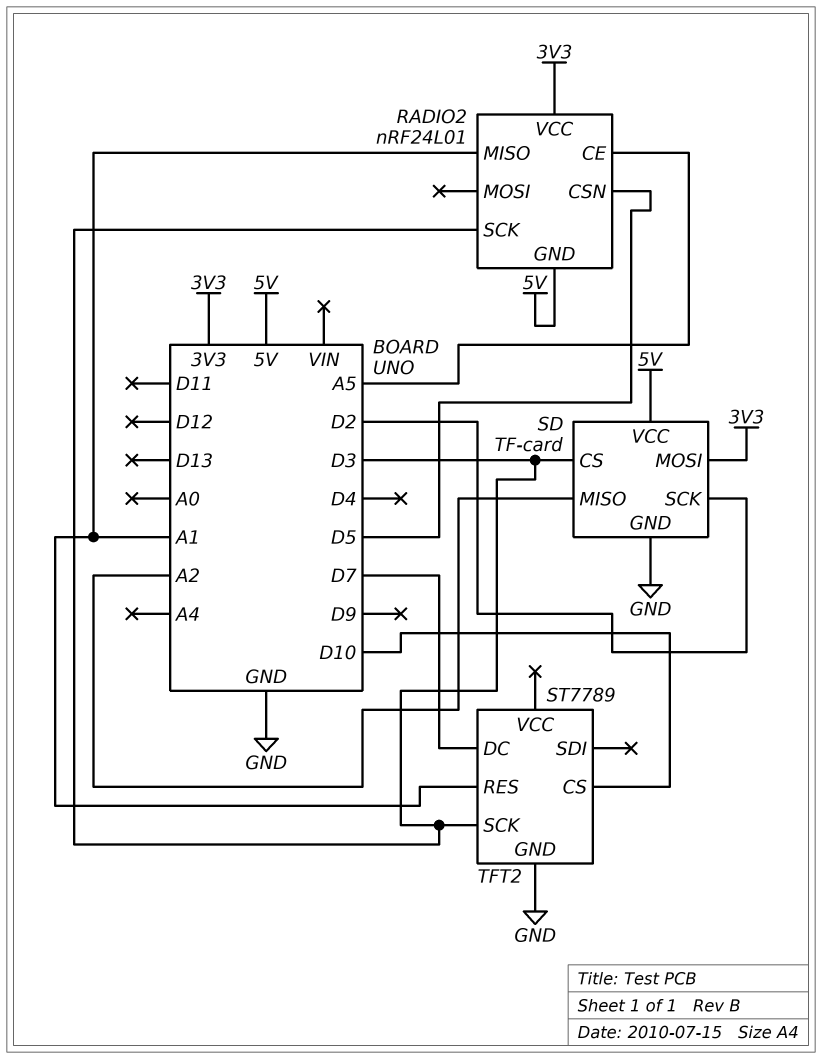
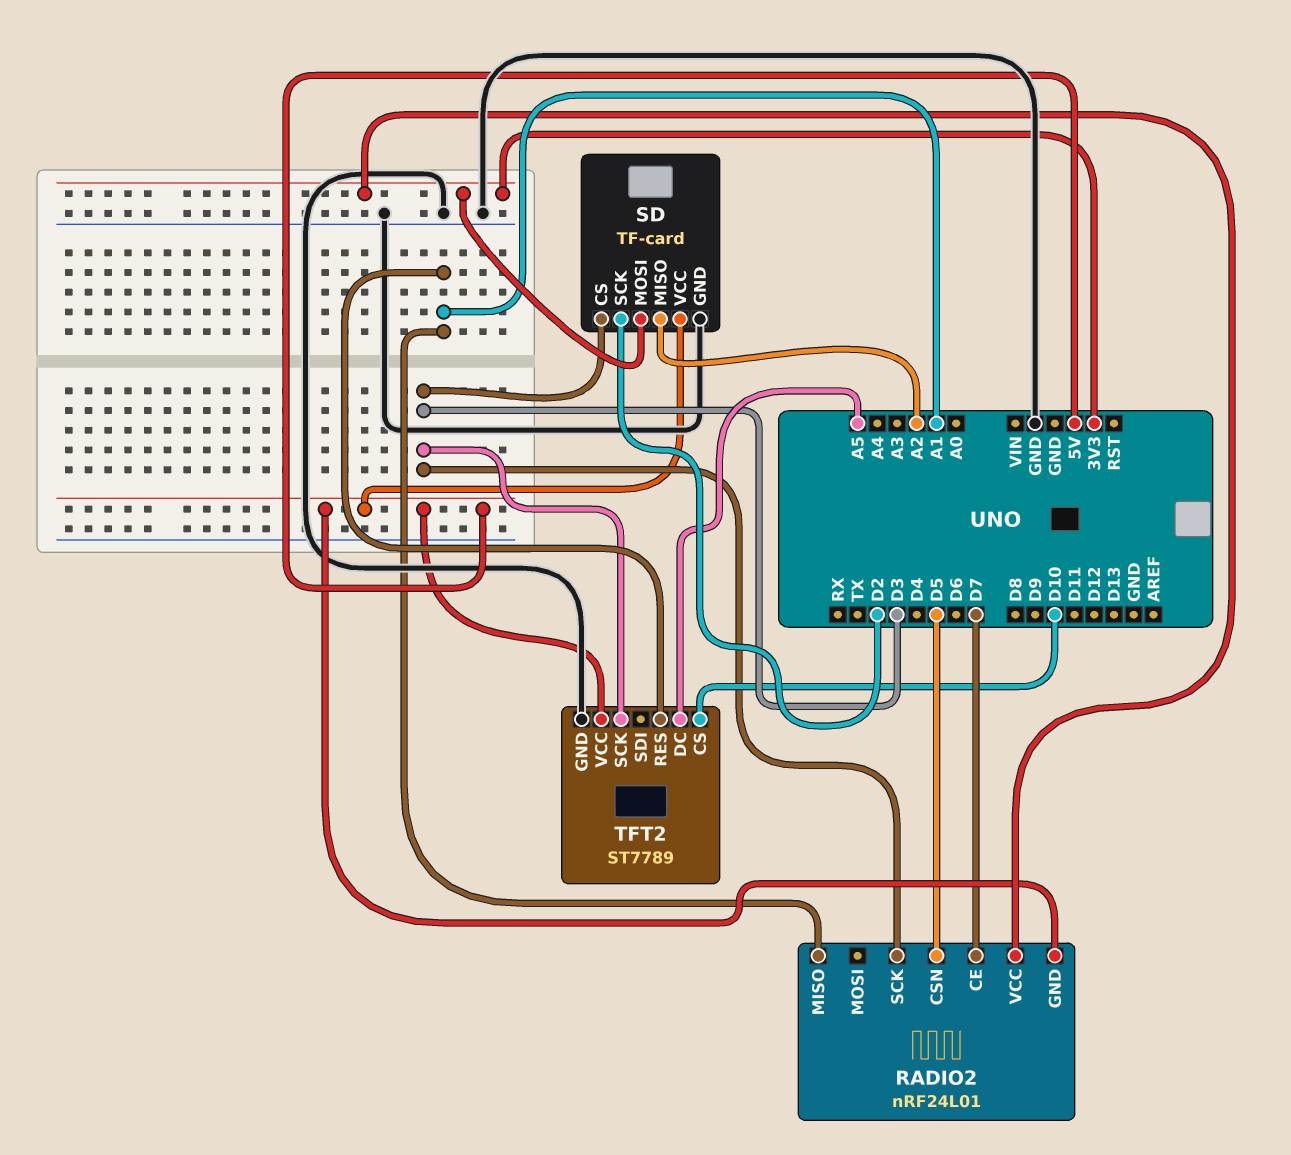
RADIO2 pin CE: A5 -> D7
TFT2 pin DC: D7 -> A5
TFT2 pin VCC: none -> 5V

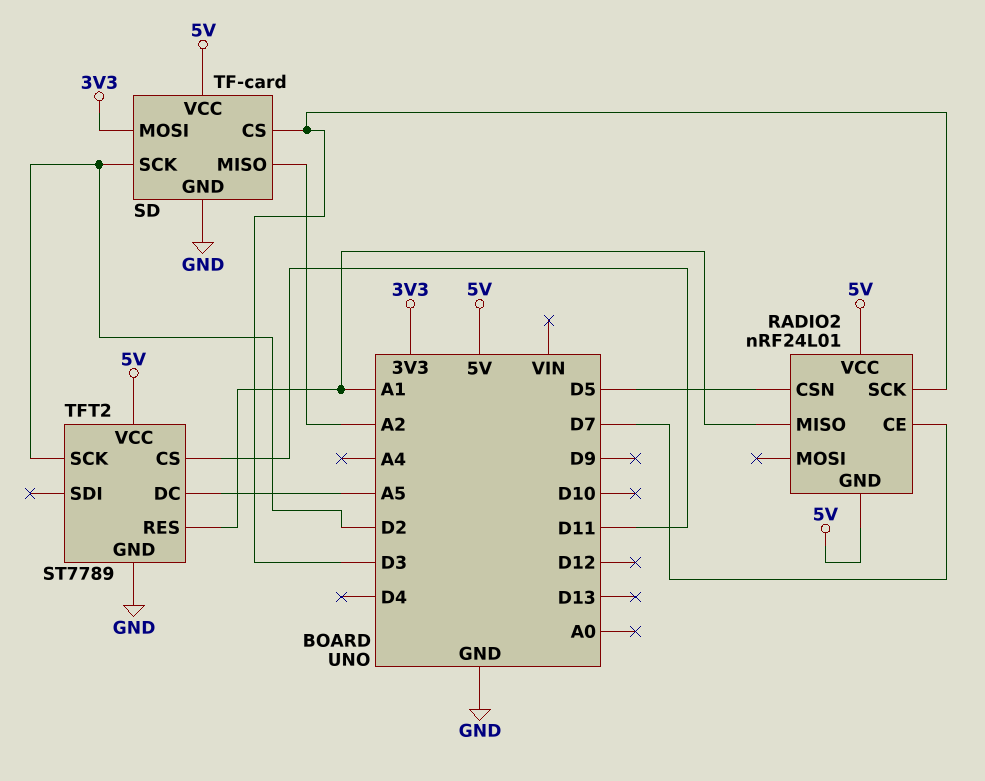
RADIO2 pin VCC: 3V3 -> 5V
TFT2 pin CS: D10 -> D11
TFT2 pin SCK: D3 -> D2

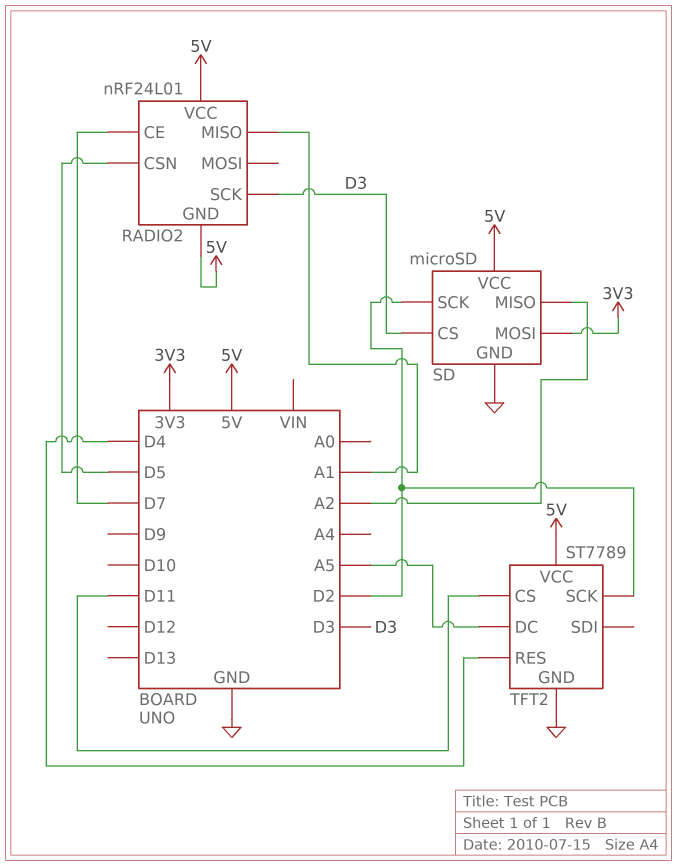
SD: TF-card -> microSD
TFT2 pin RES: A1 -> D4

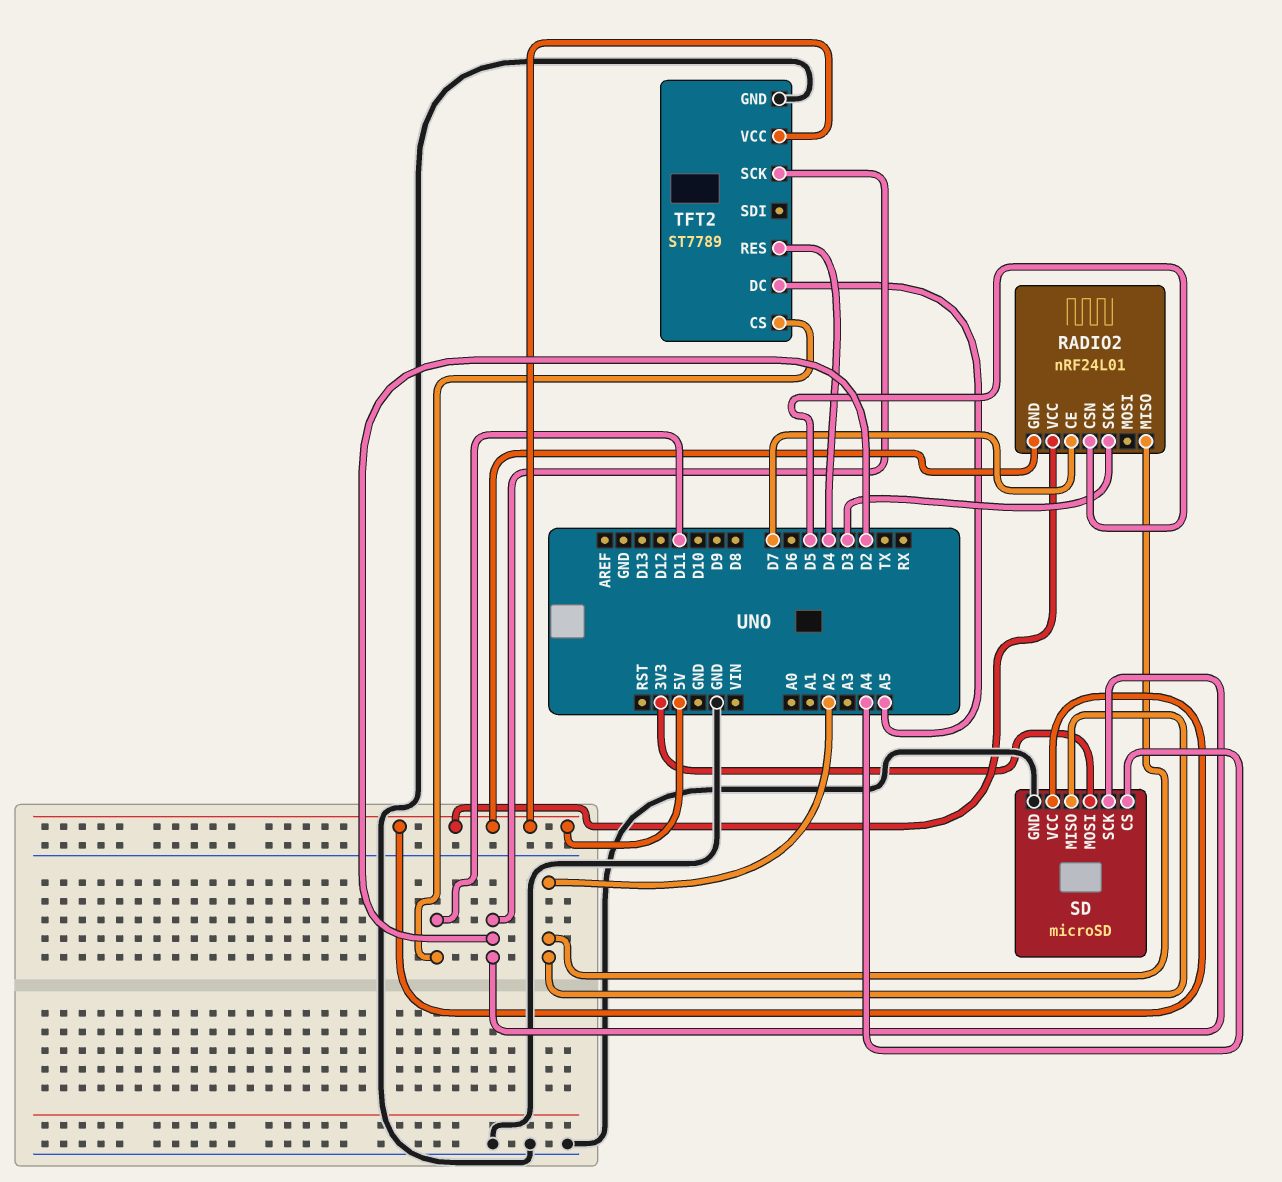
RADIO2 pin MISO: A1 -> A2
SD pin CS: D3 -> A4

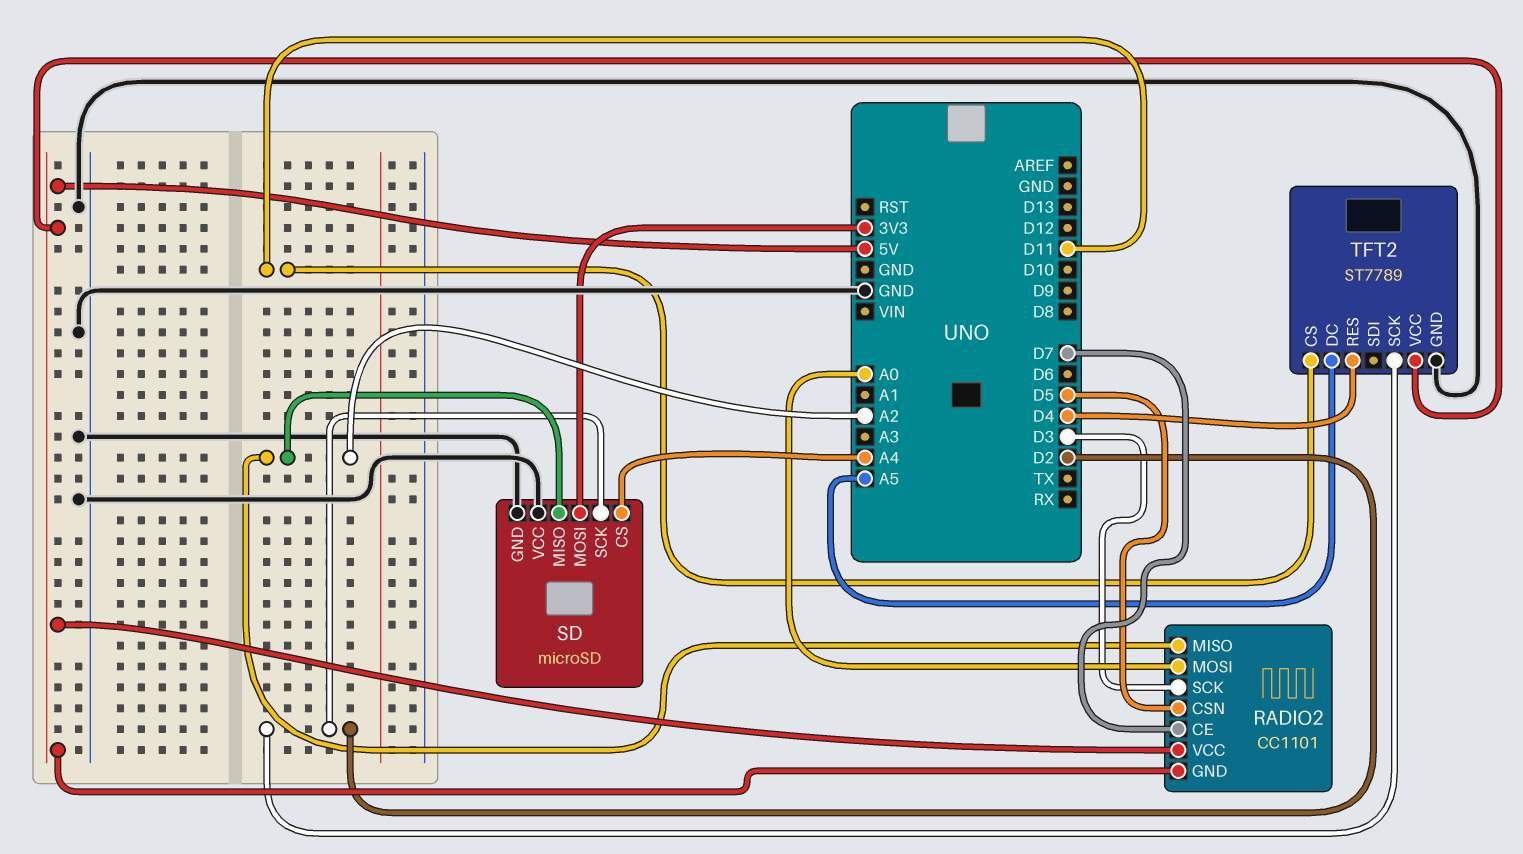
RADIO2: nRF24L01 -> CC1101
RADIO2 pin MOSI: none -> A0
SD pin VCC: 5V -> GND

